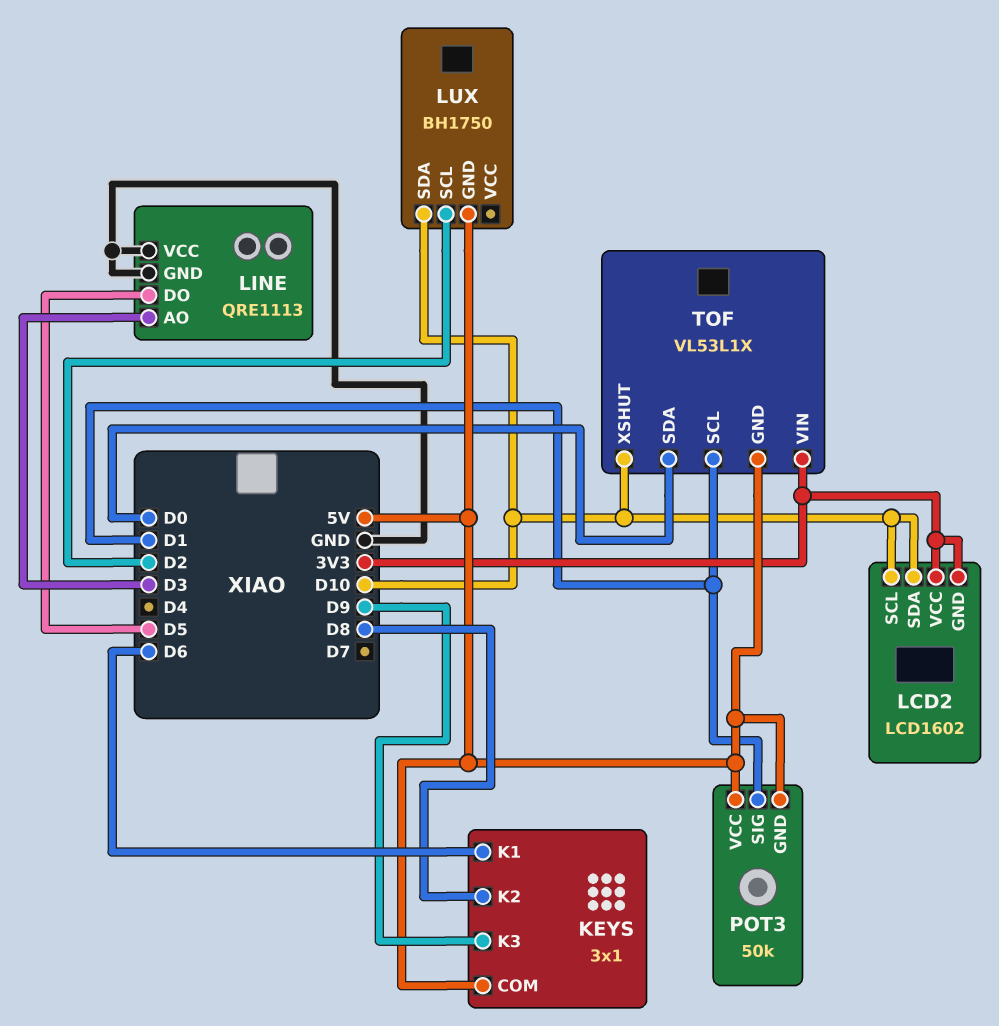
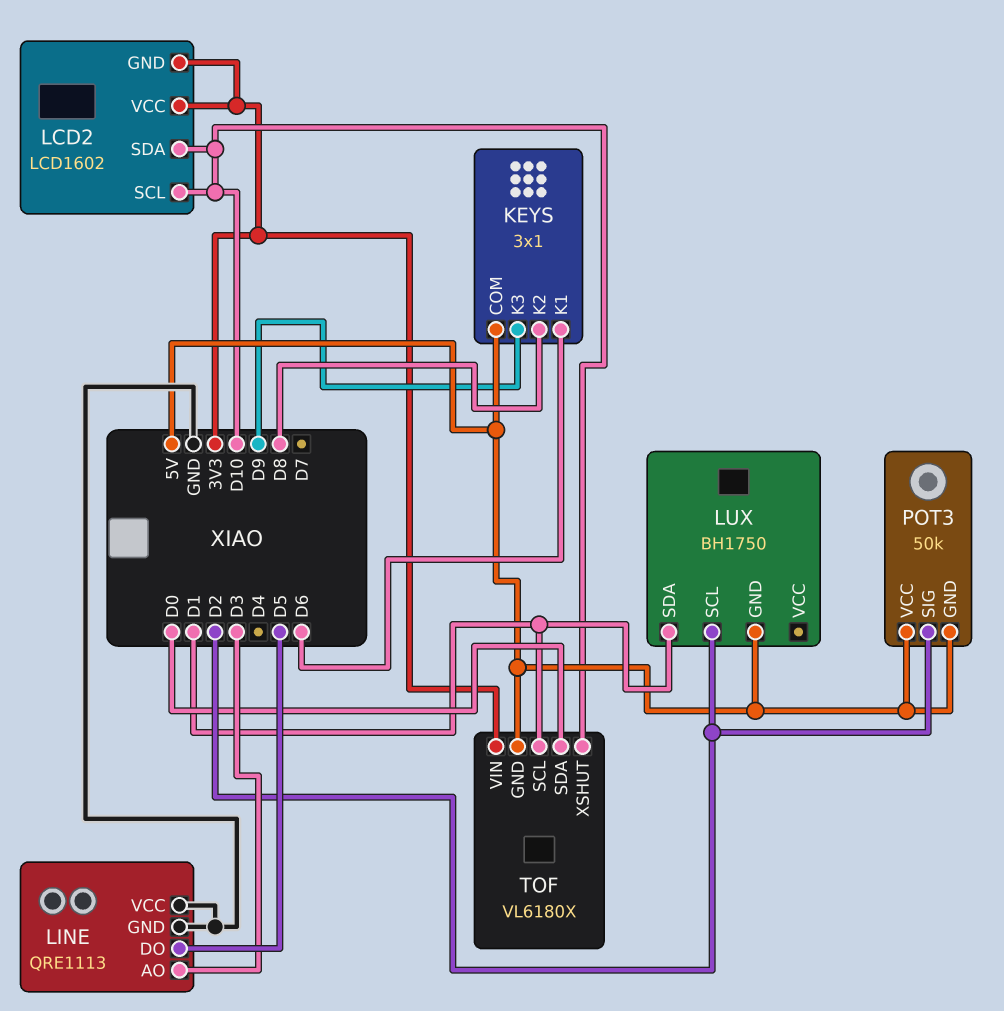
LUX pin SDA: D10 -> D1
POT3 pin SIG: D1 -> D2
TOF: VL53L1X -> VL6180X

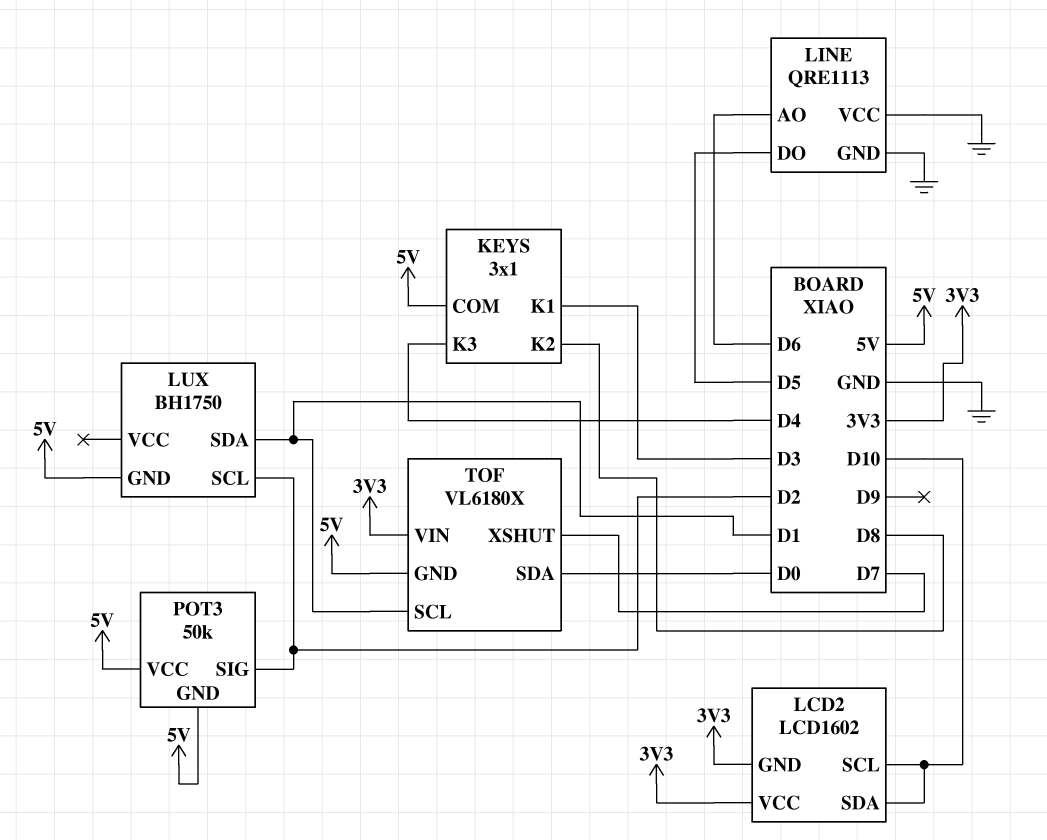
KEYS pin K1: D6 -> D3
KEYS pin K3: D9 -> D4
LINE pin AO: D3 -> D6
TOF pin XSHUT: D10 -> D7

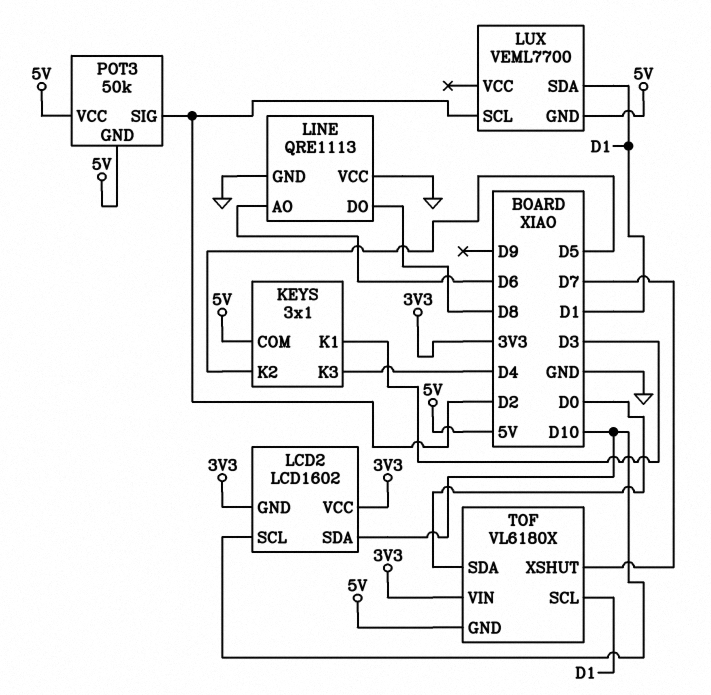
KEYS pin K2: D8 -> D5
LINE pin DO: D5 -> D8
LUX: BH1750 -> VEML7700

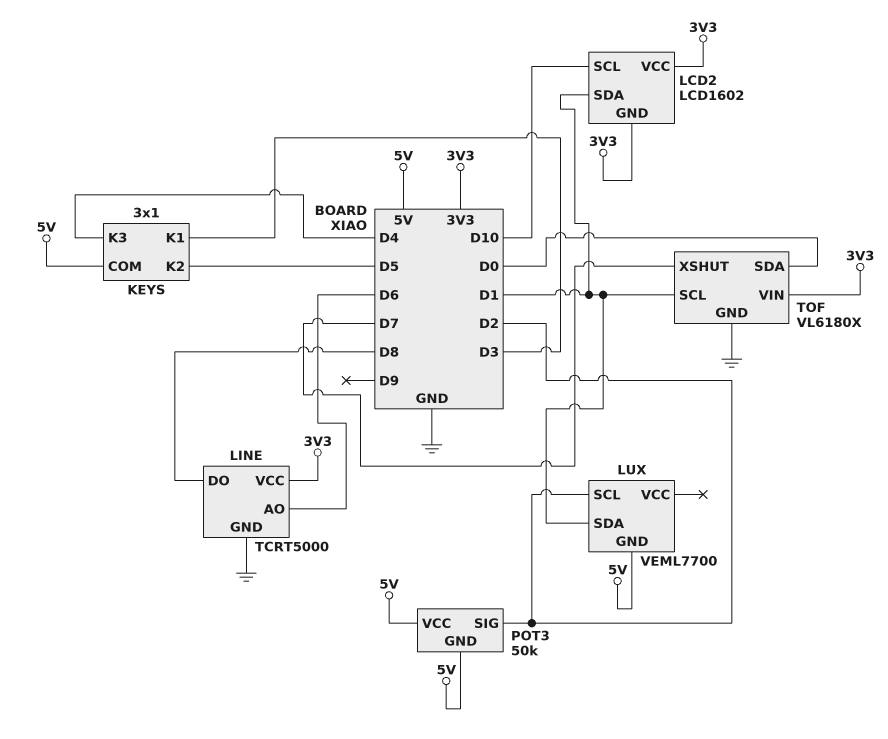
LCD2 pin SDA: D10 -> D1
LINE: QRE1113 -> TCRT5000
LINE pin VCC: GND -> 3V3
TOF pin GND: 5V -> GND

